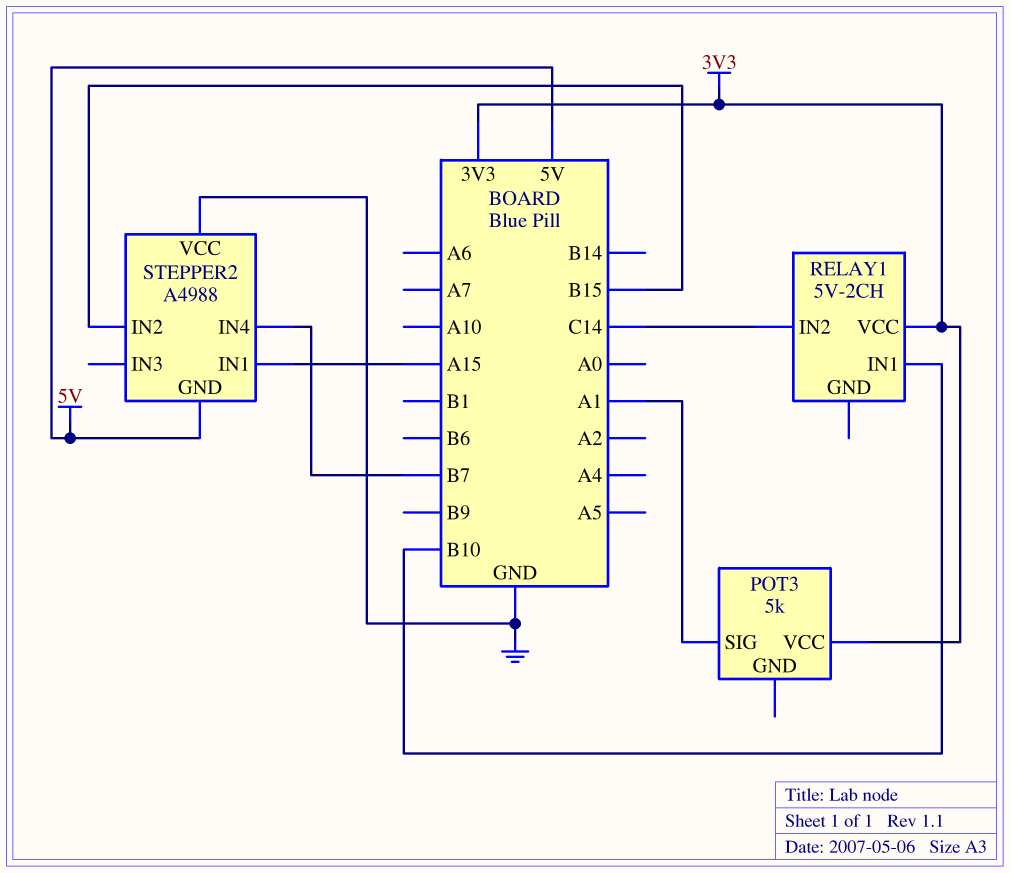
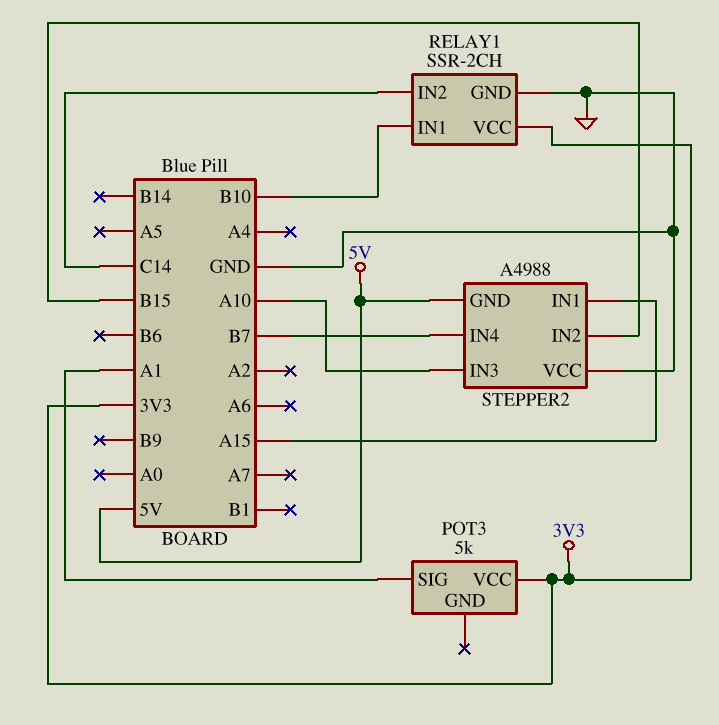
RELAY1: 5V-2CH -> SSR-2CH
RELAY1 pin GND: none -> GND
STEPPER2 pin IN3: none -> A10

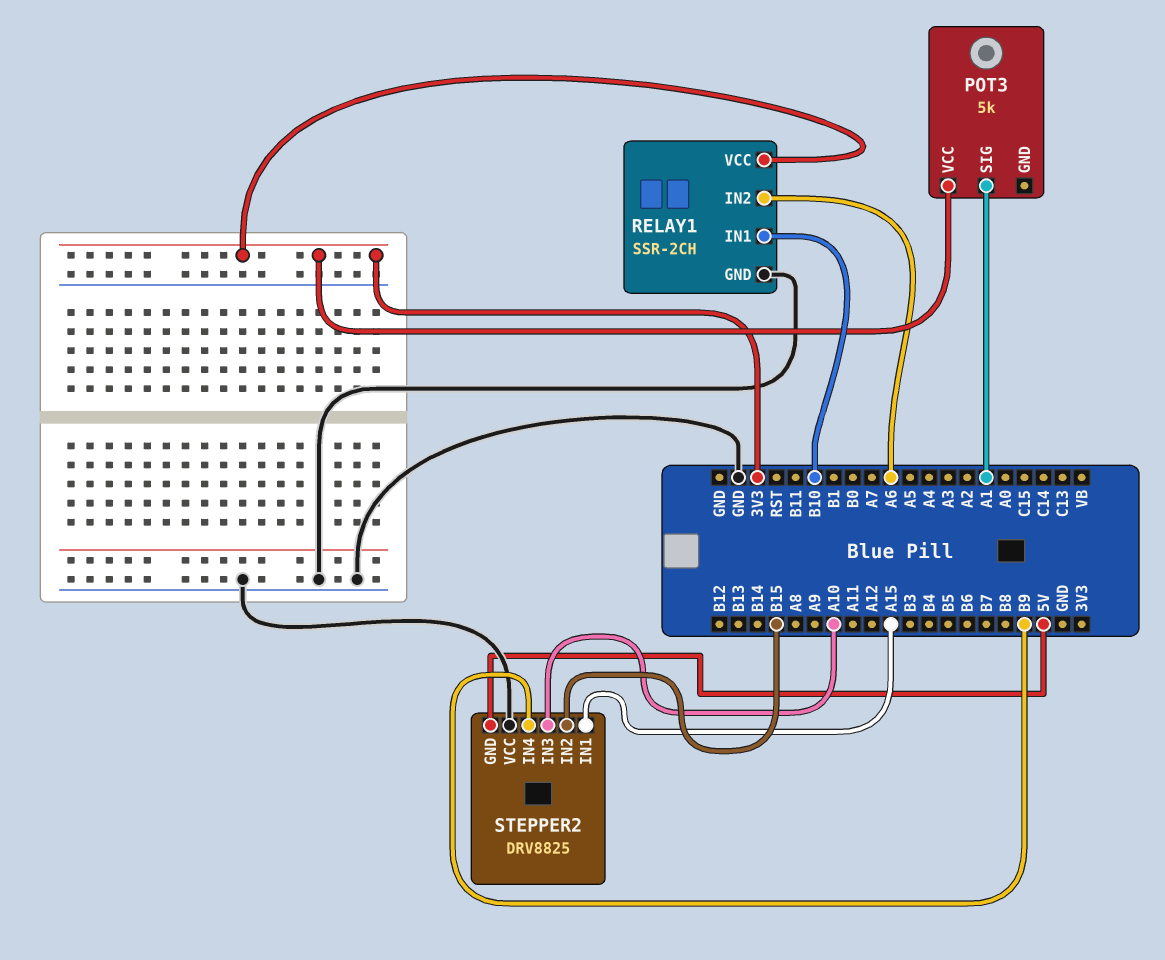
RELAY1 pin IN2: C14 -> A6
STEPPER2: A4988 -> DRV8825
STEPPER2 pin IN4: B7 -> B9

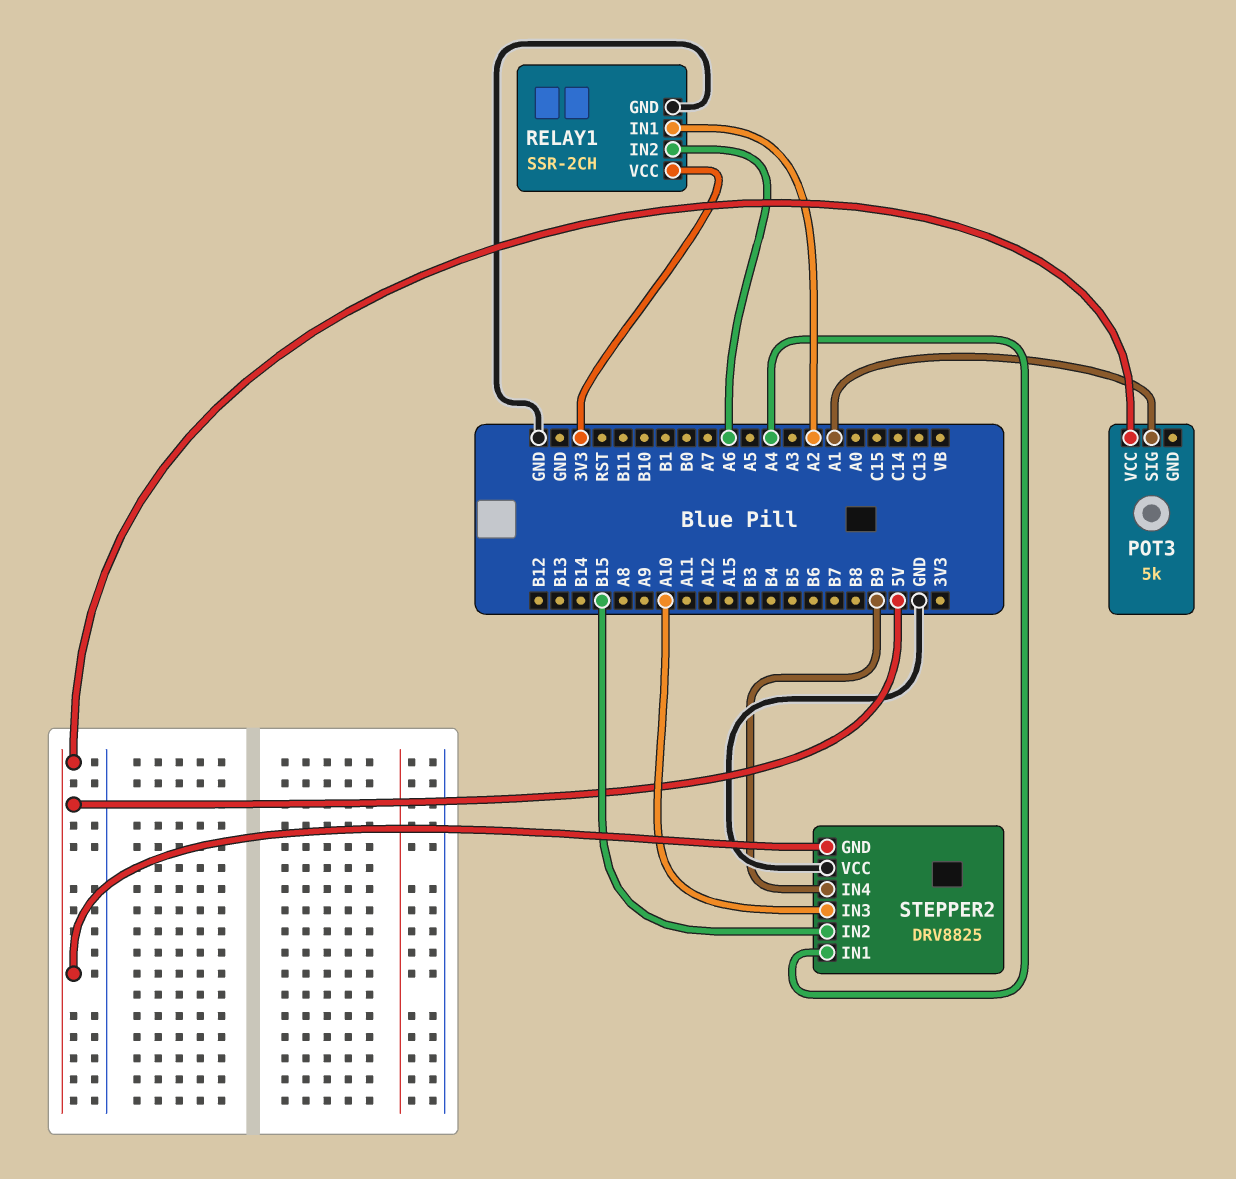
POT3 pin VCC: 3V3 -> 5V
RELAY1 pin IN1: B10 -> A2
STEPPER2 pin IN1: A15 -> A4

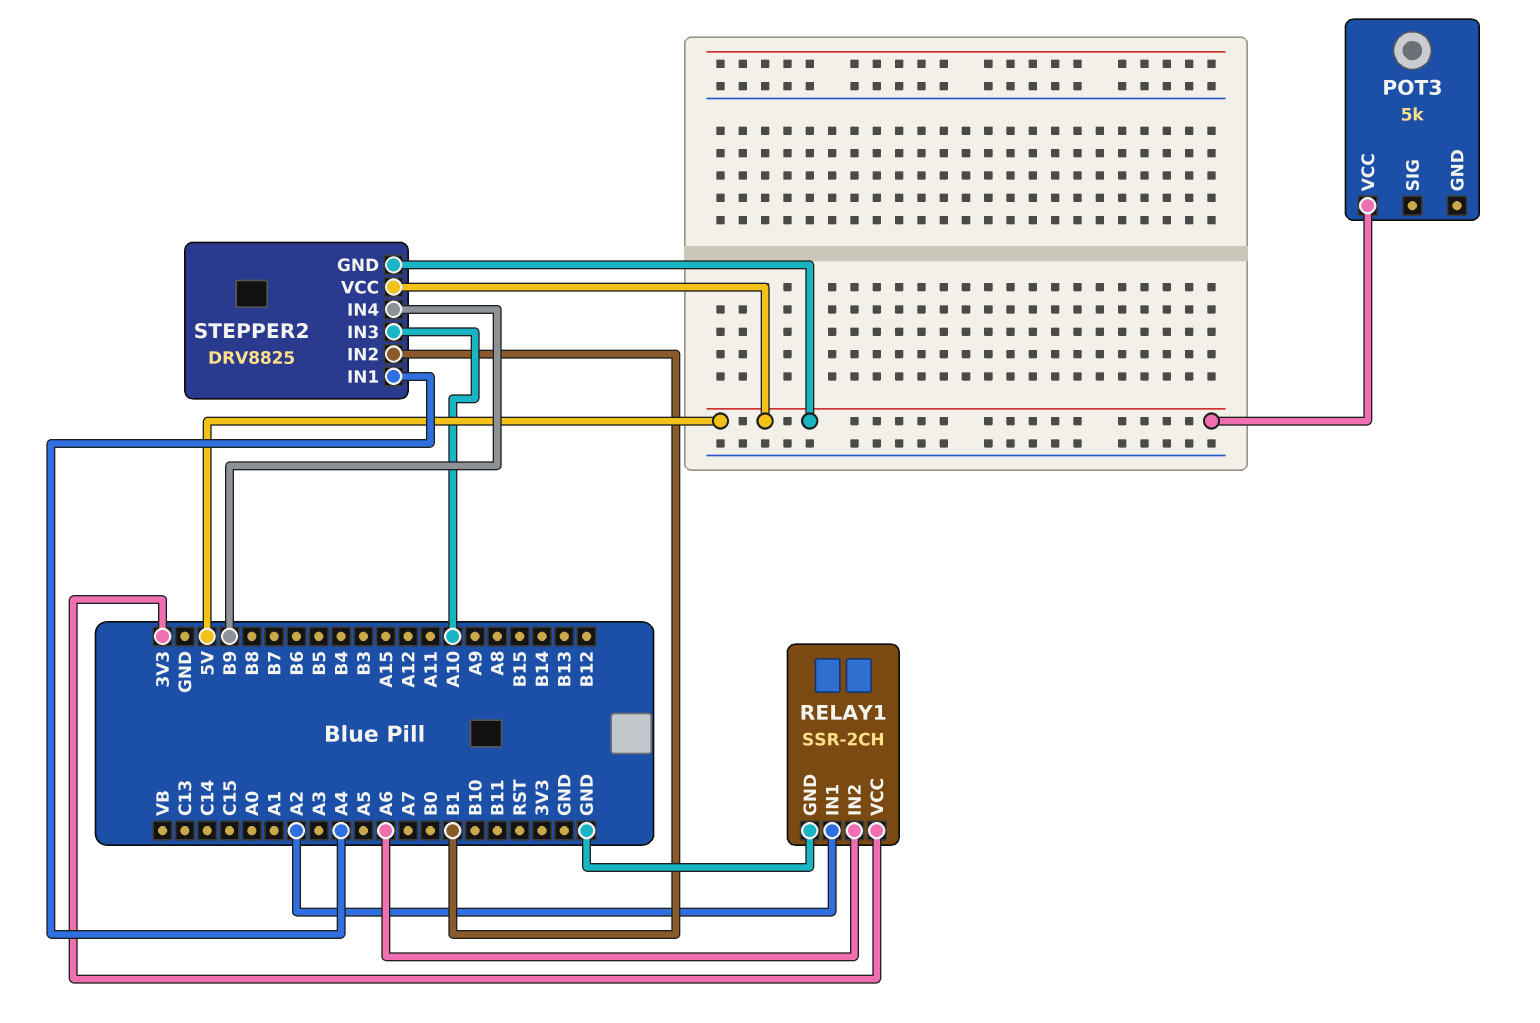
POT3 pin SIG: A1 -> none
STEPPER2 pin IN2: B15 -> B1
STEPPER2 pin VCC: GND -> 5V

